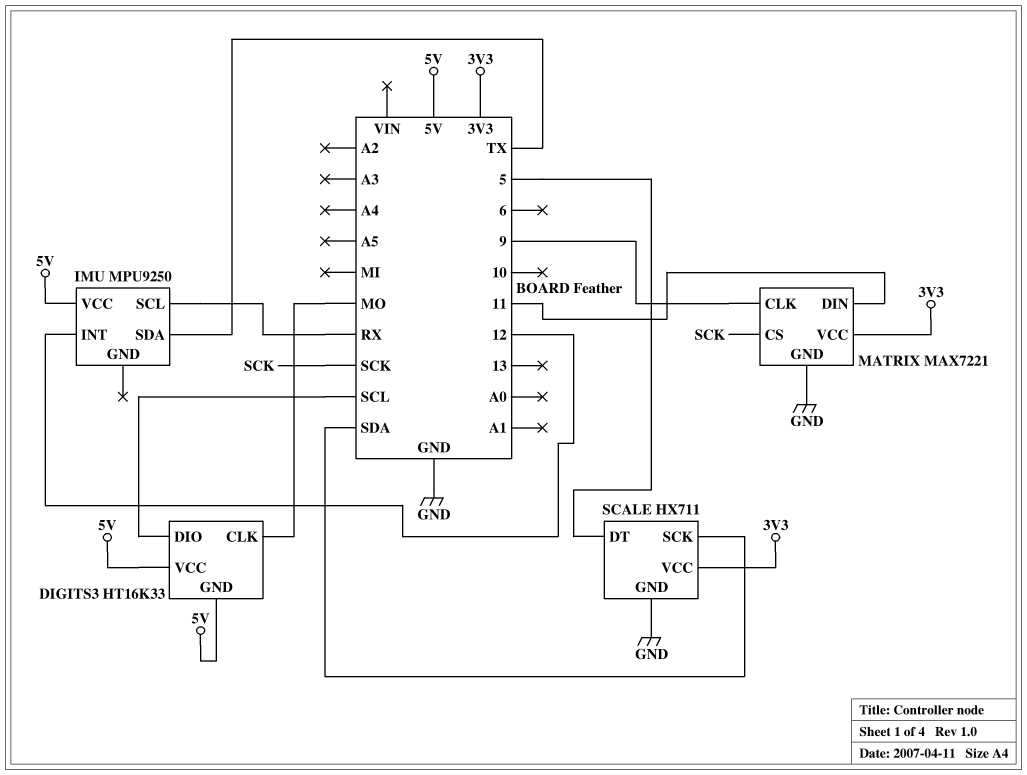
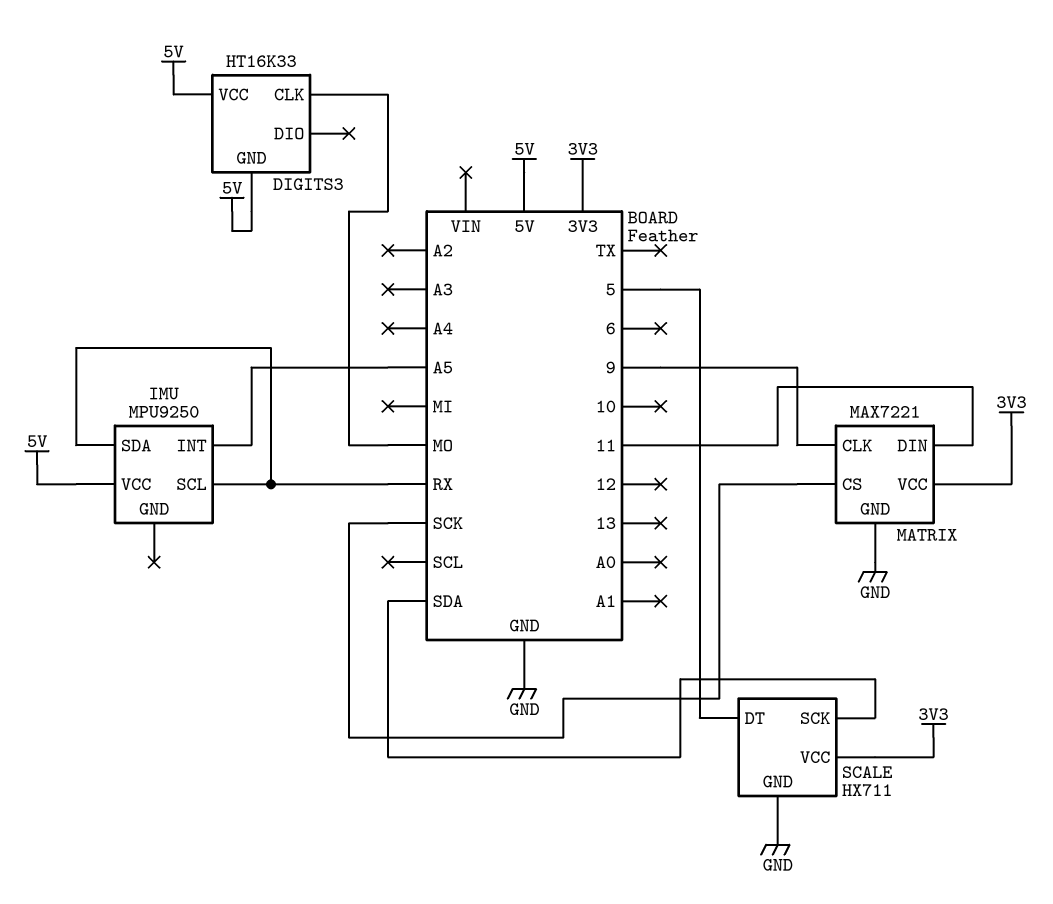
DIGITS3 pin DIO: SCL -> none
IMU pin INT: 12 -> A5
IMU pin SDA: TX -> RX

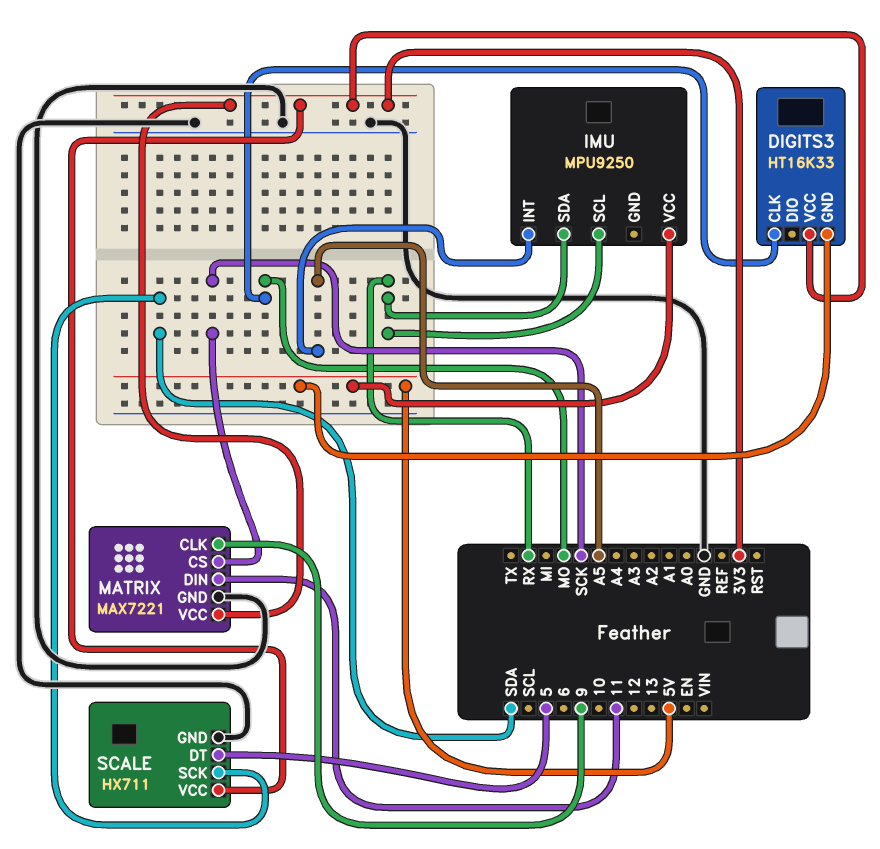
DIGITS3 pin VCC: 5V -> 3V3

